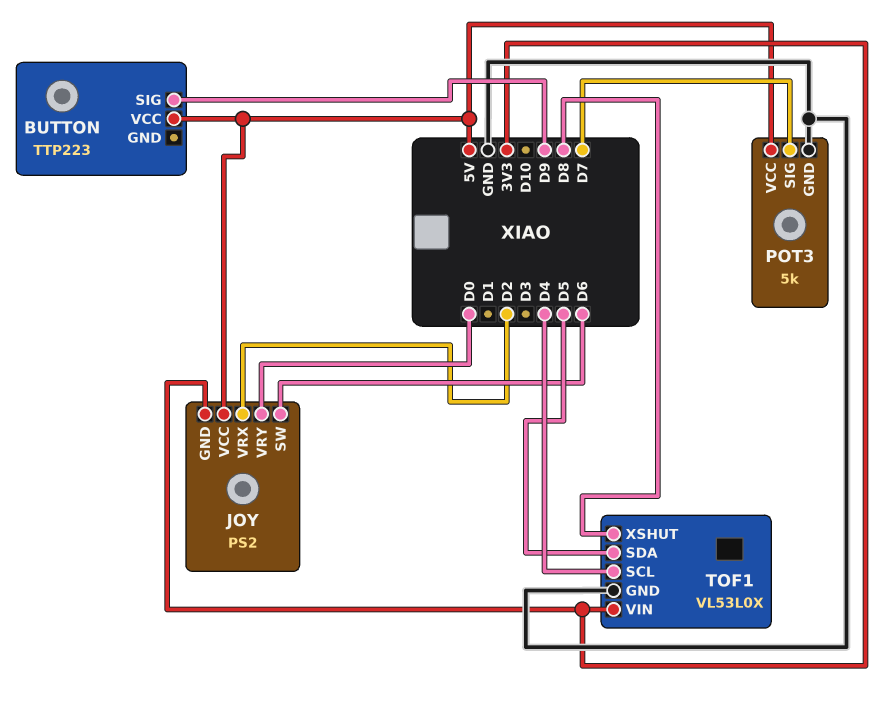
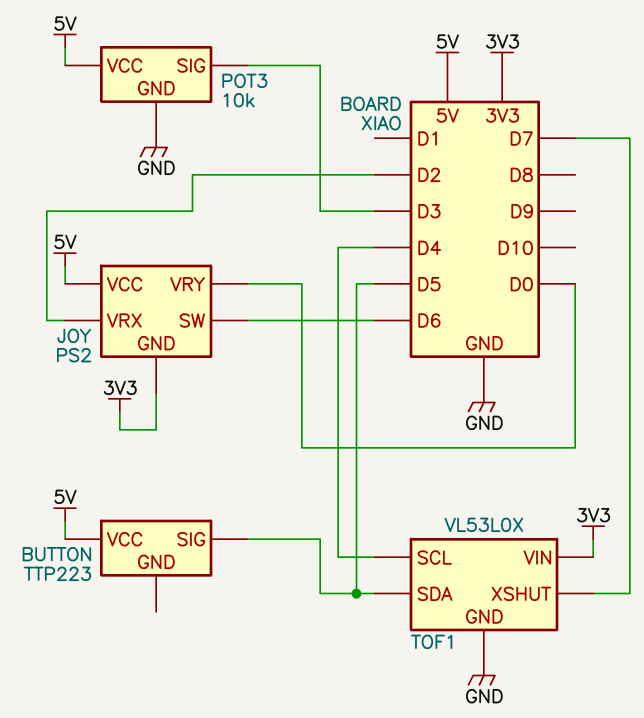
BUTTON pin SIG: D9 -> D5
POT3: 5k -> 10k
POT3 pin SIG: D7 -> D3
TOF1 pin XSHUT: D8 -> D7

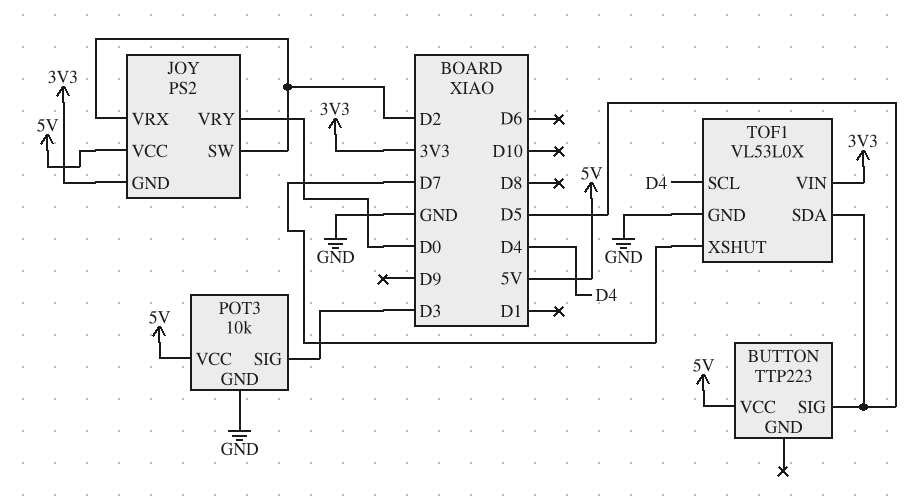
JOY pin SW: D6 -> D2

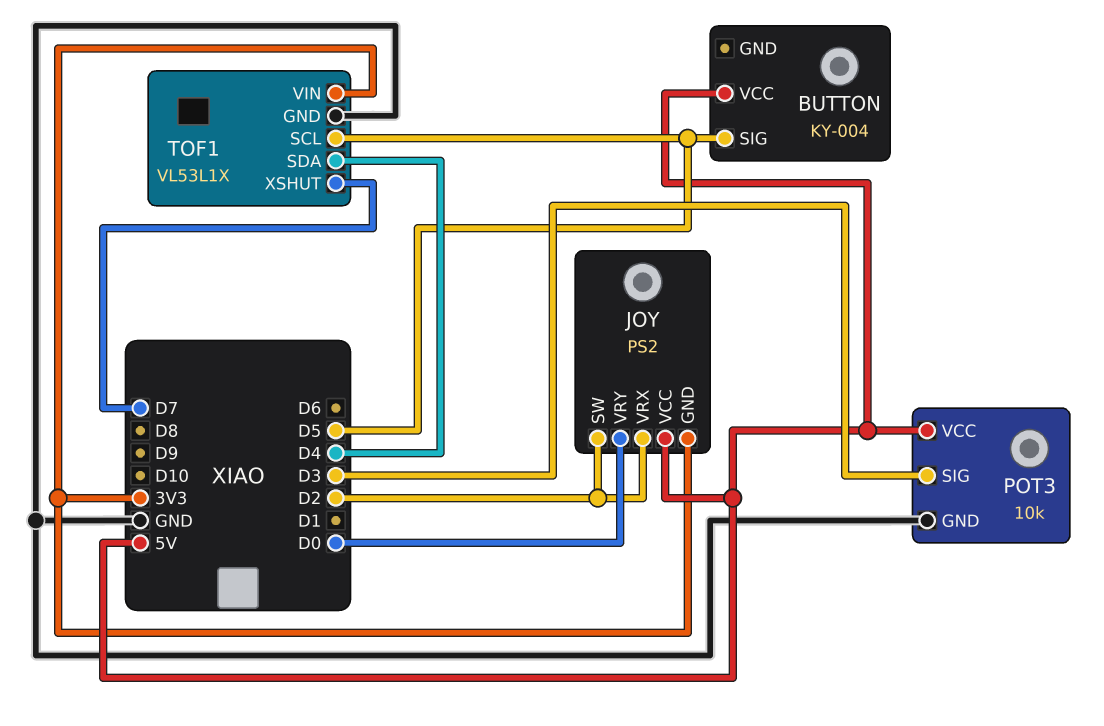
BUTTON: TTP223 -> KY-004
TOF1: VL53L0X -> VL53L1X
TOF1 pin SCL: D4 -> D5
TOF1 pin SDA: D5 -> D4

